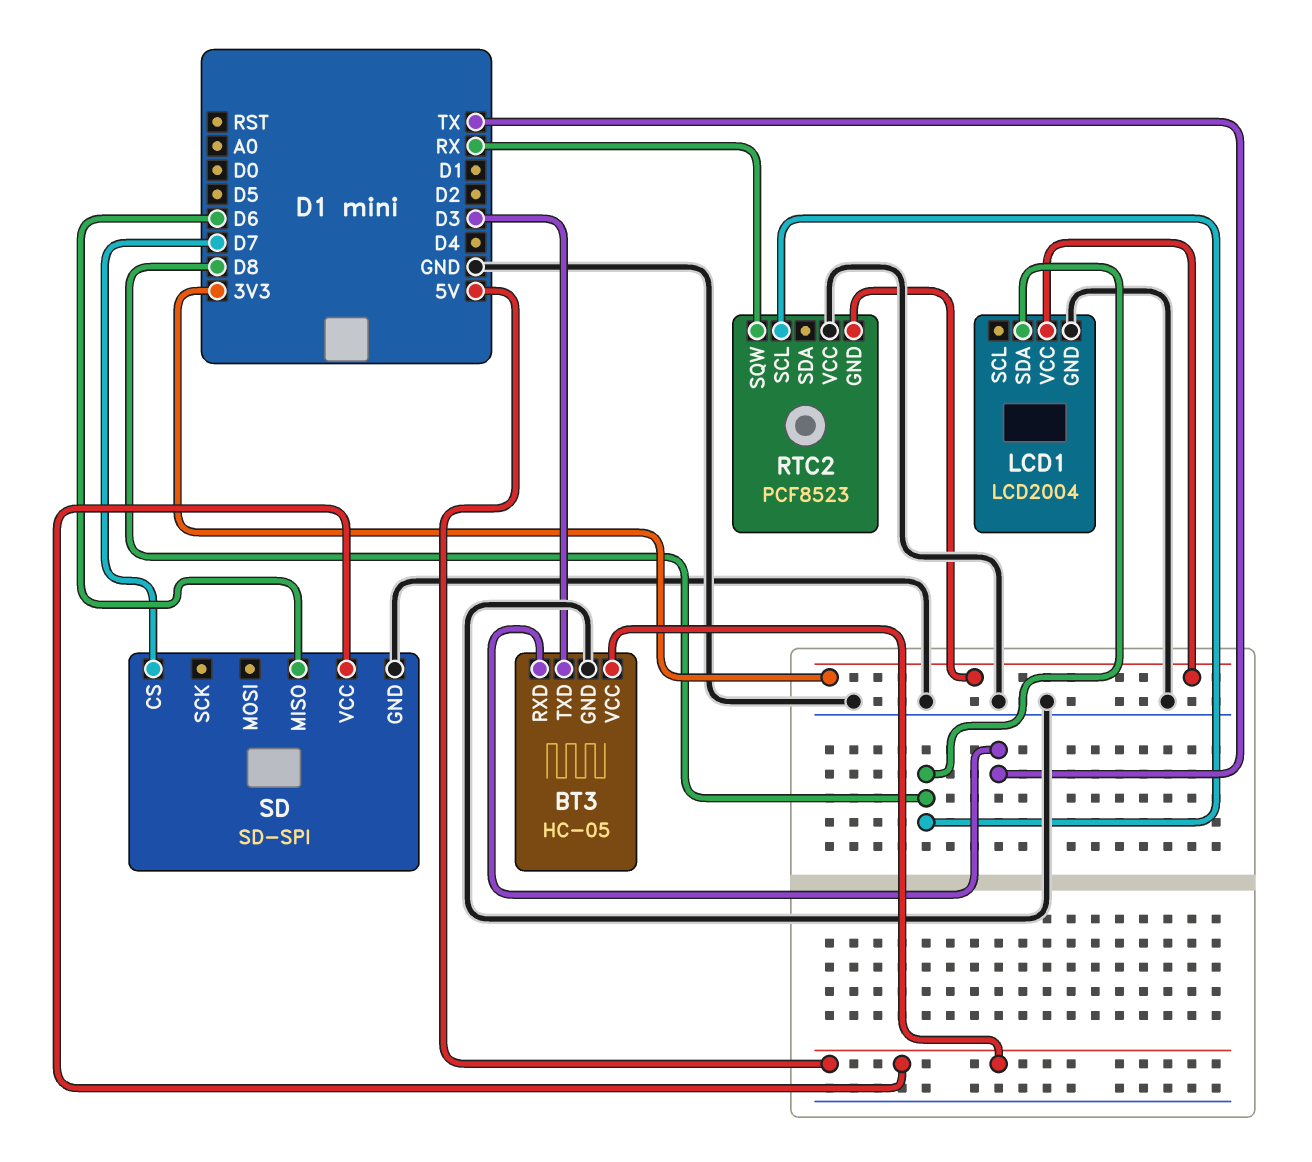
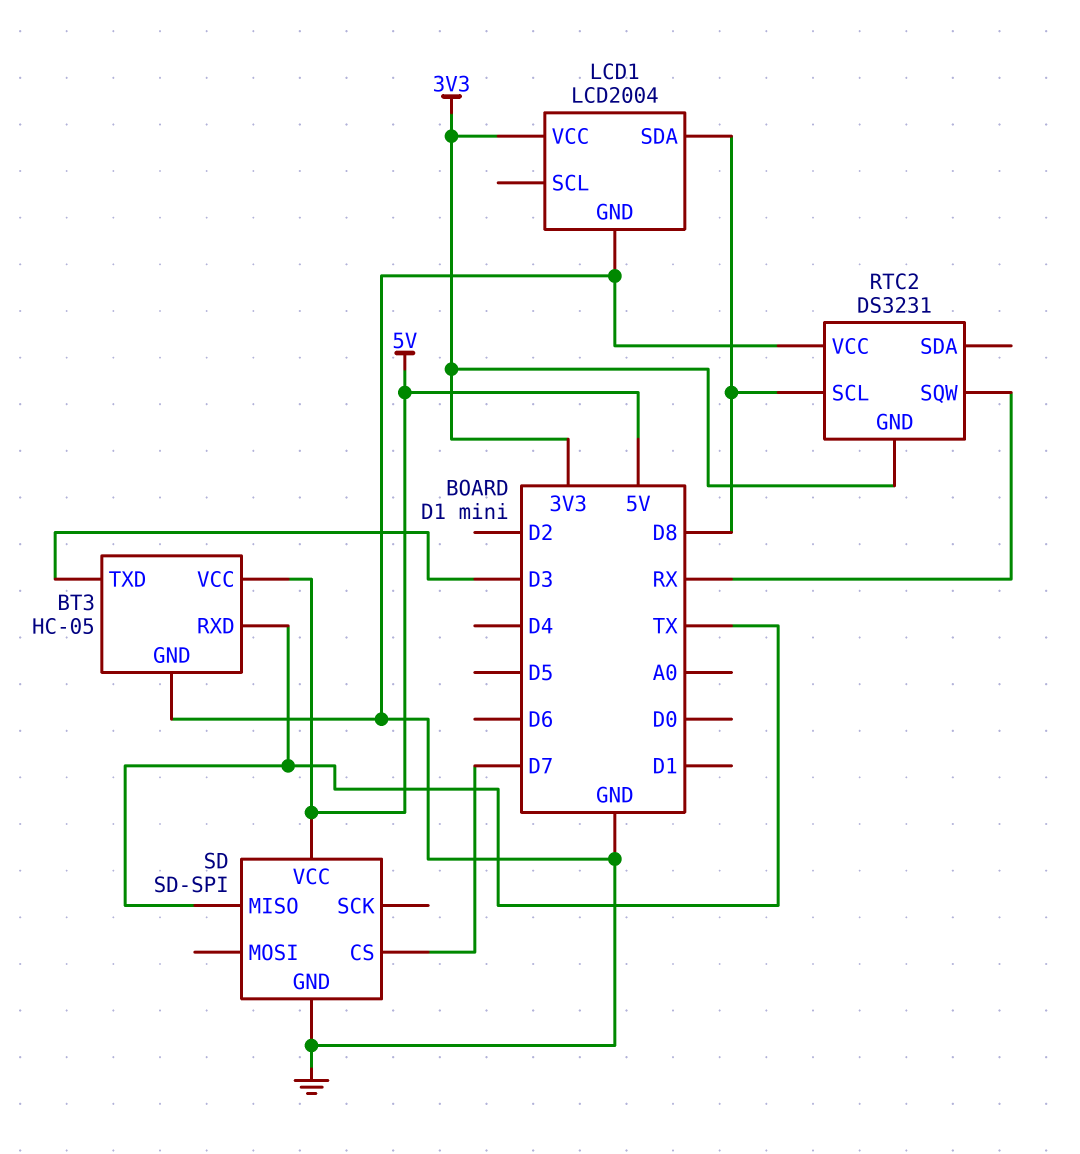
RTC2: PCF8523 -> DS3231
SD pin MISO: D6 -> TX

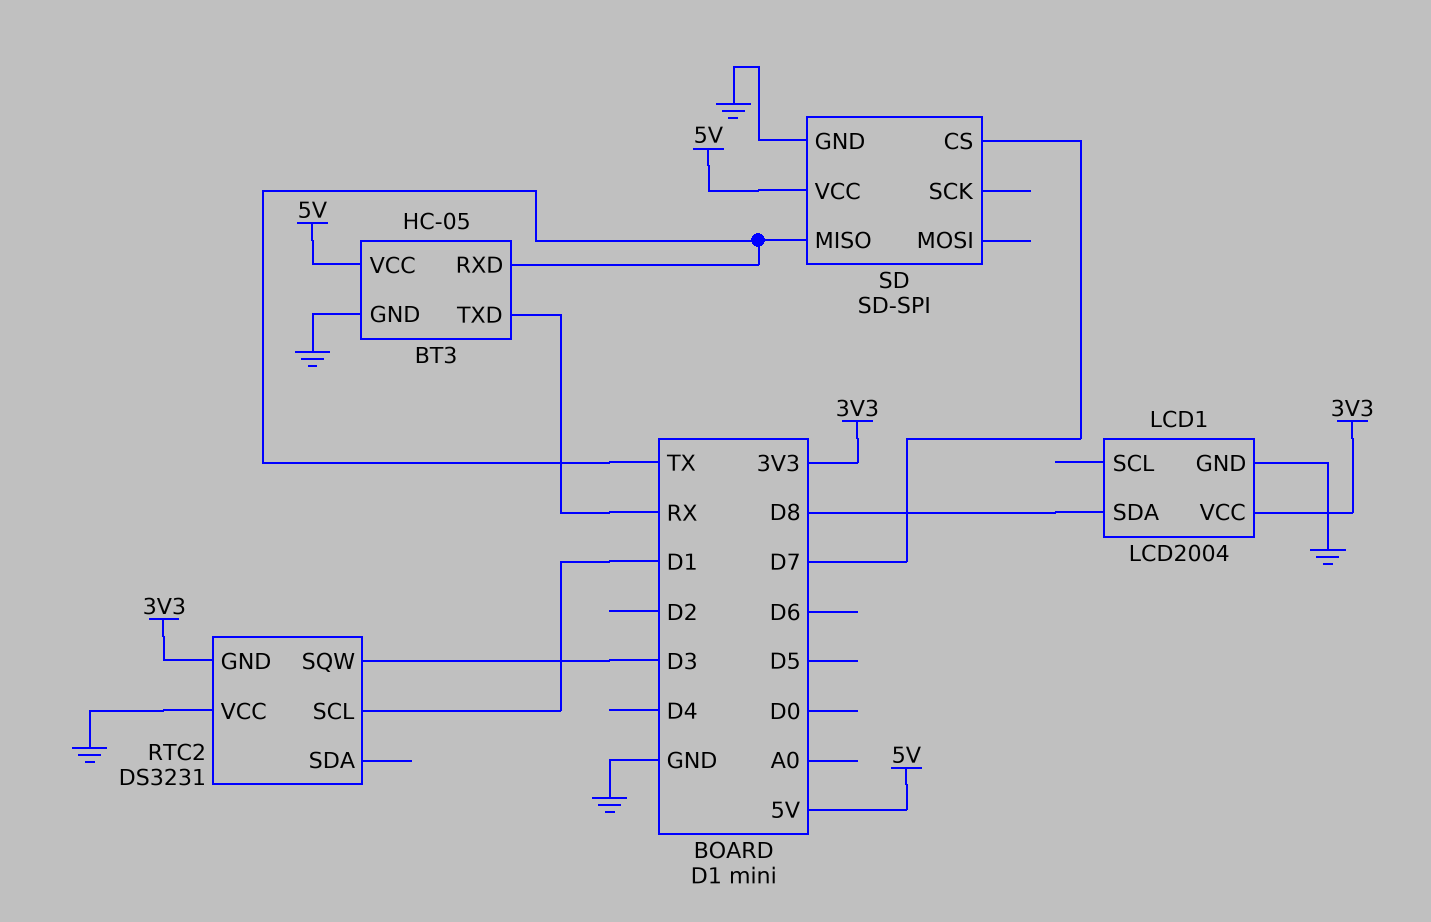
BT3 pin TXD: D3 -> RX
RTC2 pin SCL: D8 -> D1
RTC2 pin SQW: RX -> D3

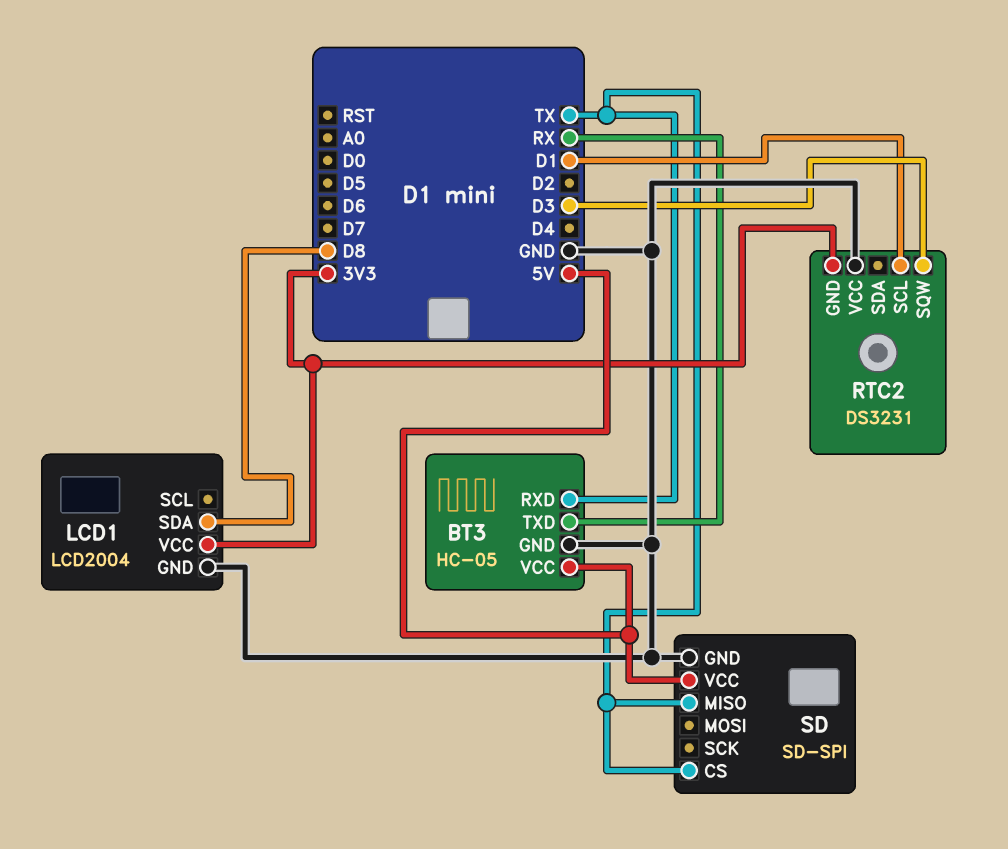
SD pin CS: D7 -> TX

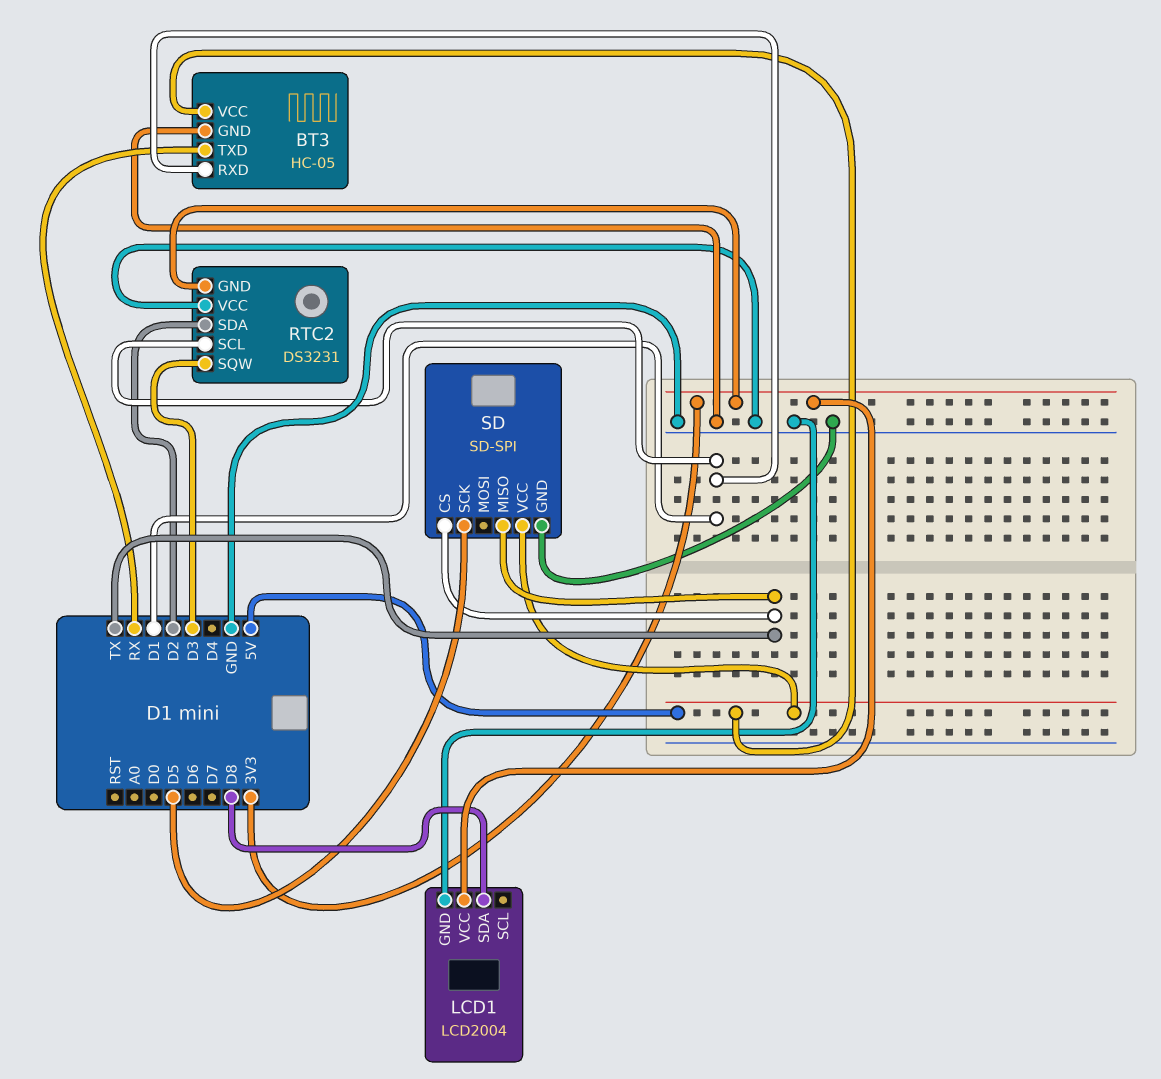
BT3 pin RXD: TX -> D1
RTC2 pin SDA: none -> D2
SD pin SCK: none -> D5

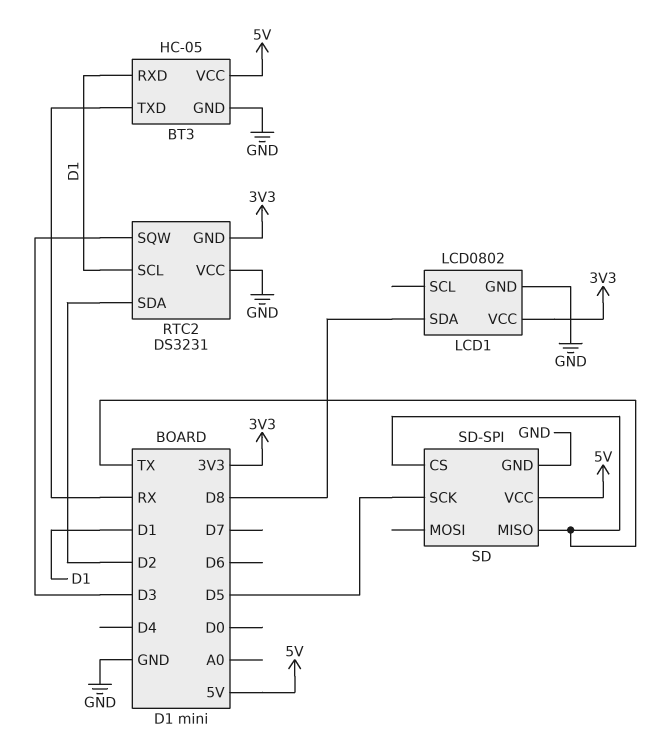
LCD1: LCD2004 -> LCD0802

